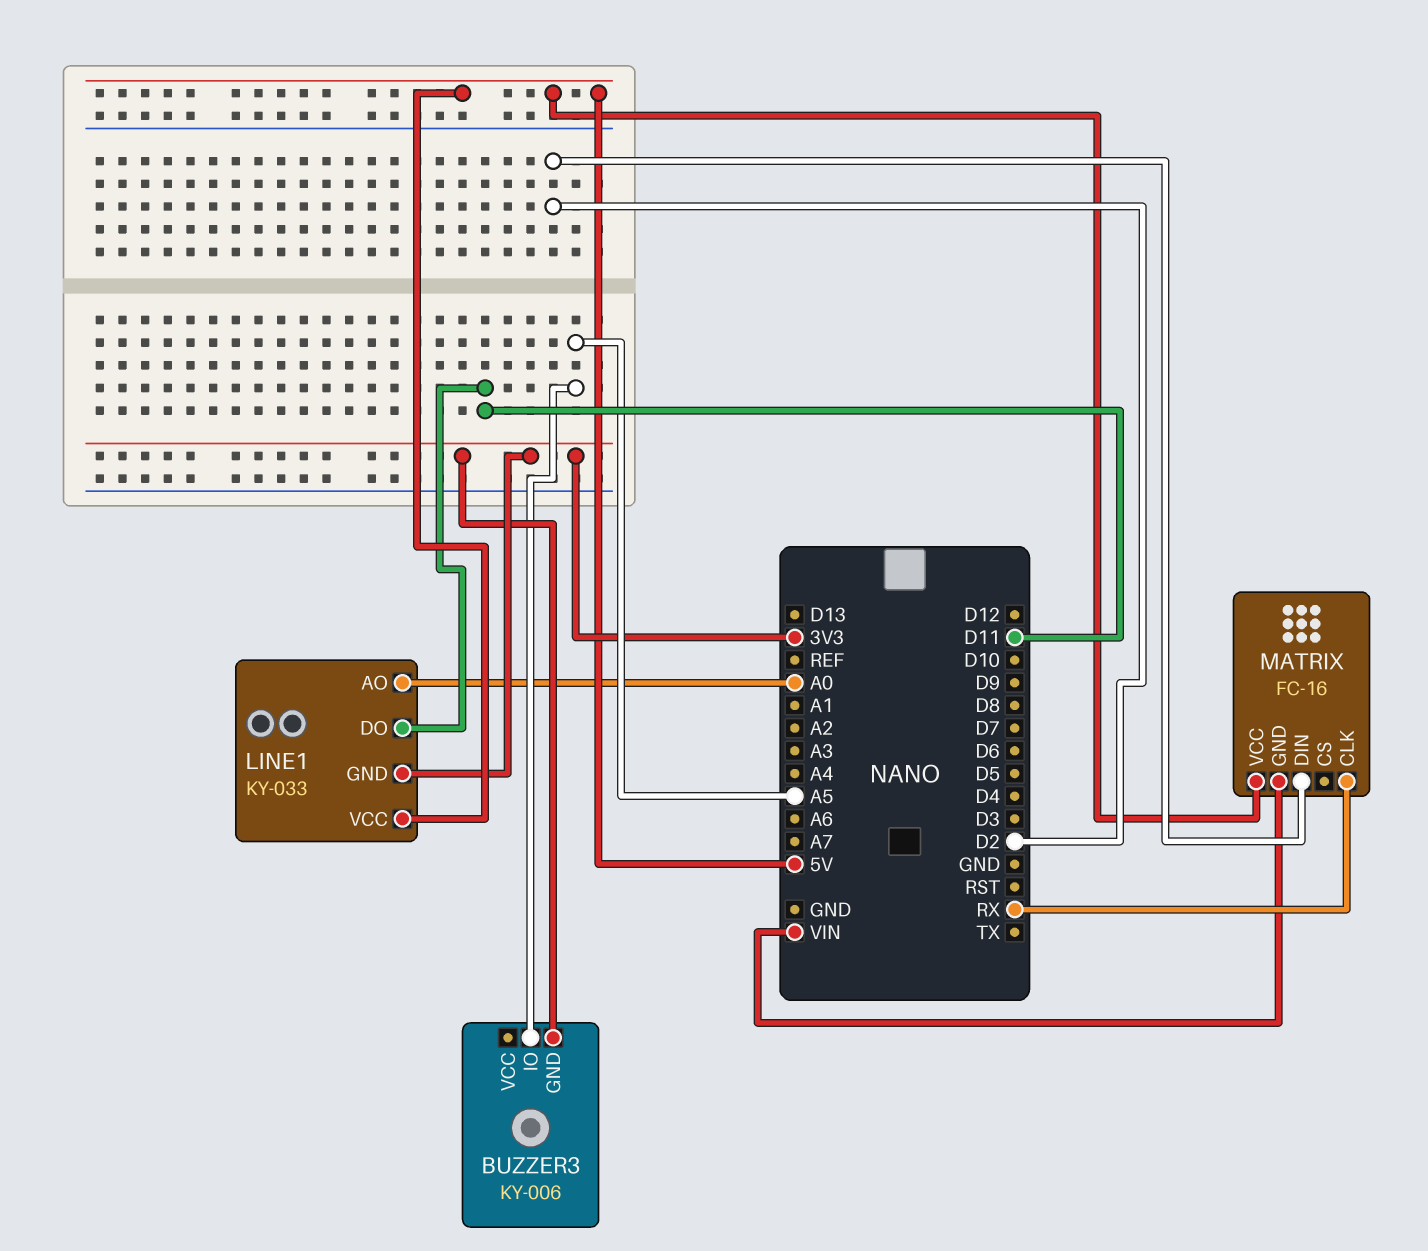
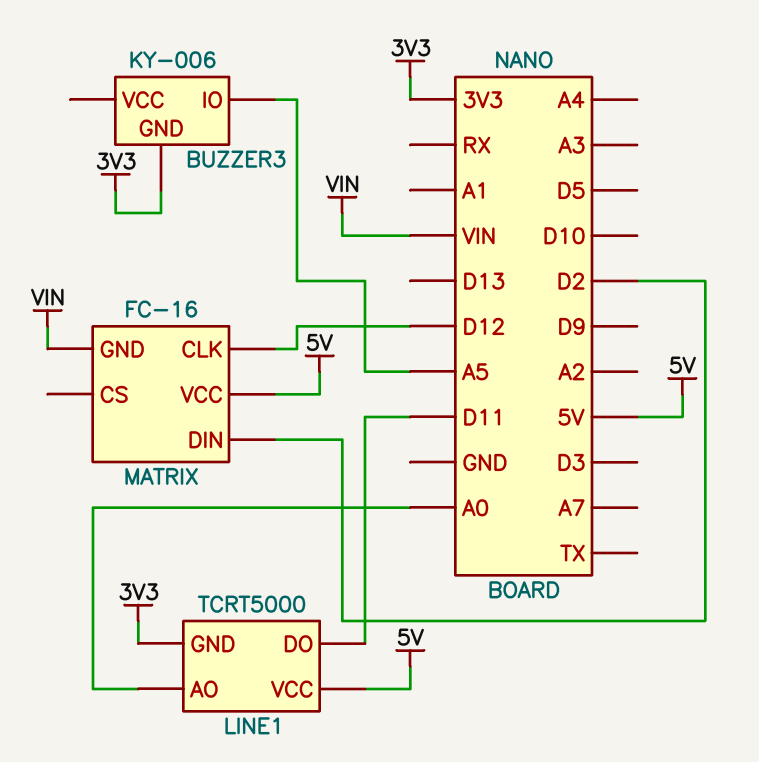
LINE1: KY-033 -> TCRT5000
MATRIX pin CLK: RX -> D12

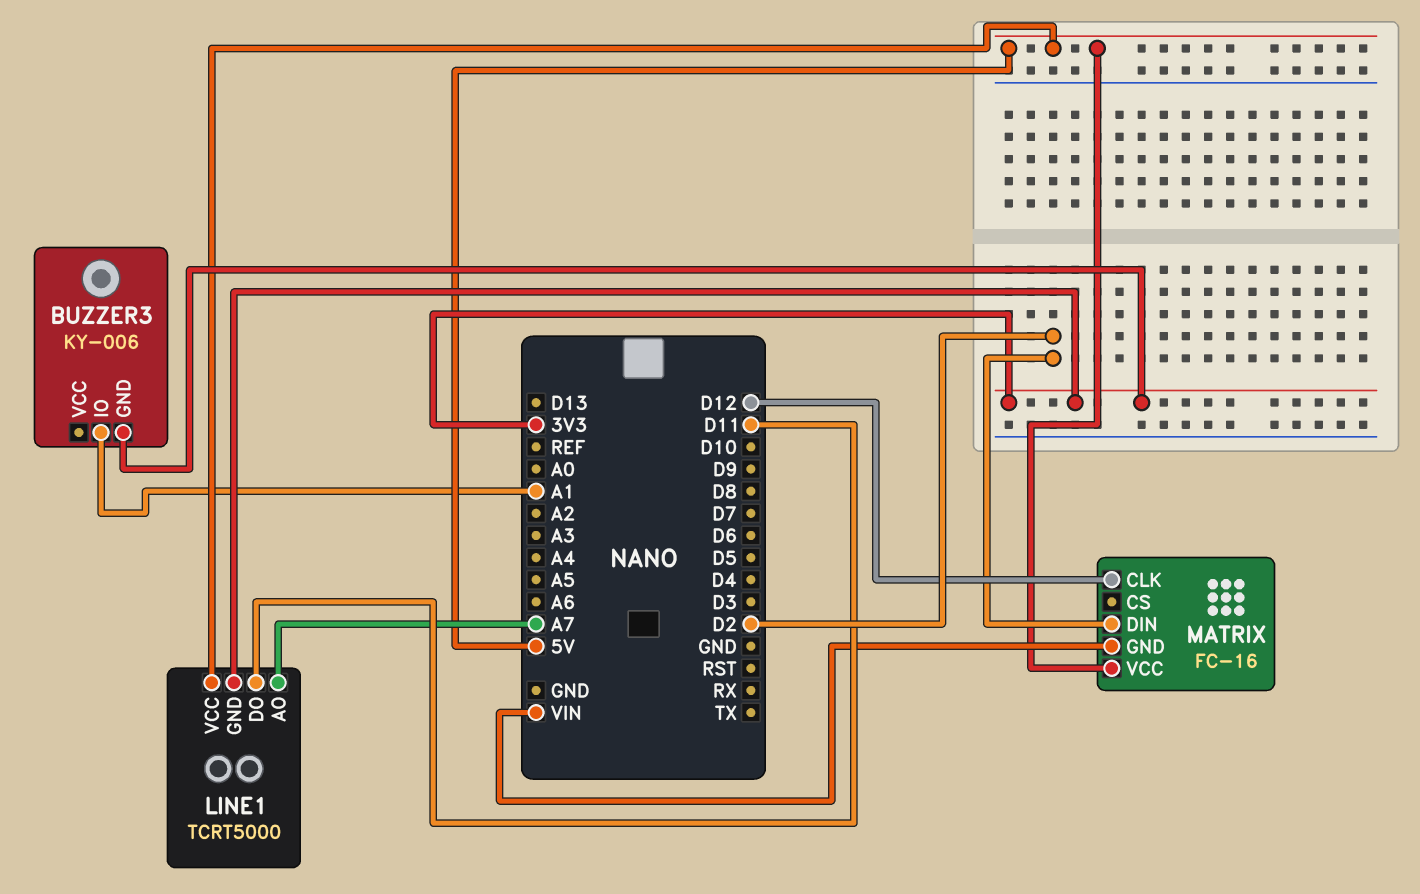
BUZZER3 pin IO: A5 -> A1
LINE1 pin AO: A0 -> A7

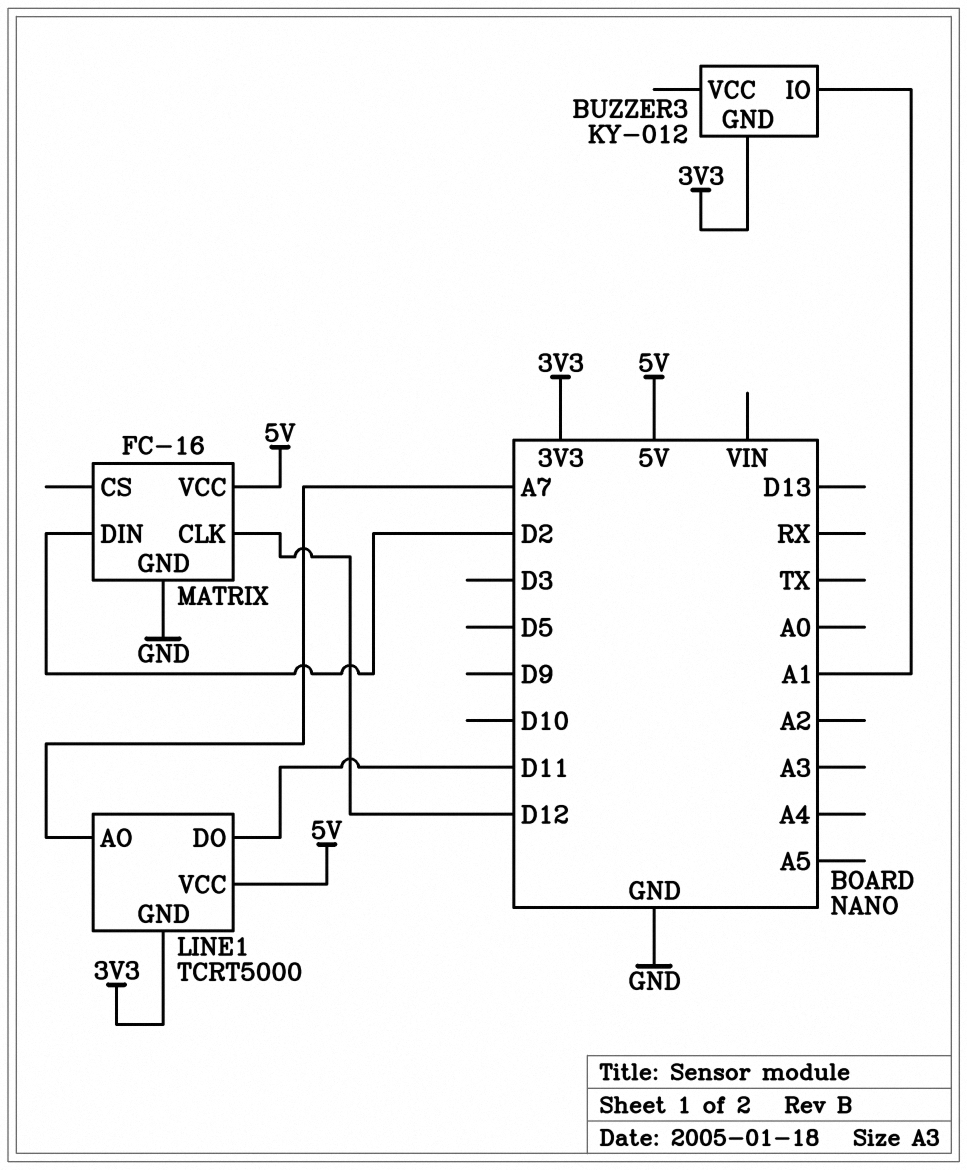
BUZZER3: KY-006 -> KY-012
MATRIX pin GND: VIN -> GND

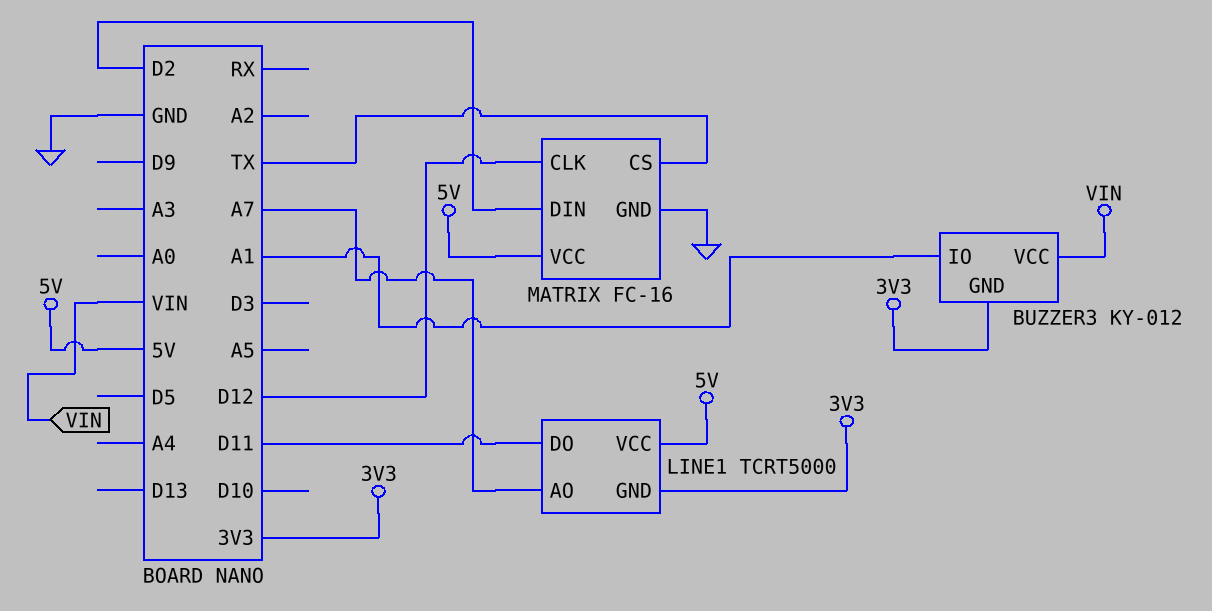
BUZZER3 pin VCC: none -> VIN
MATRIX pin CS: none -> TX

